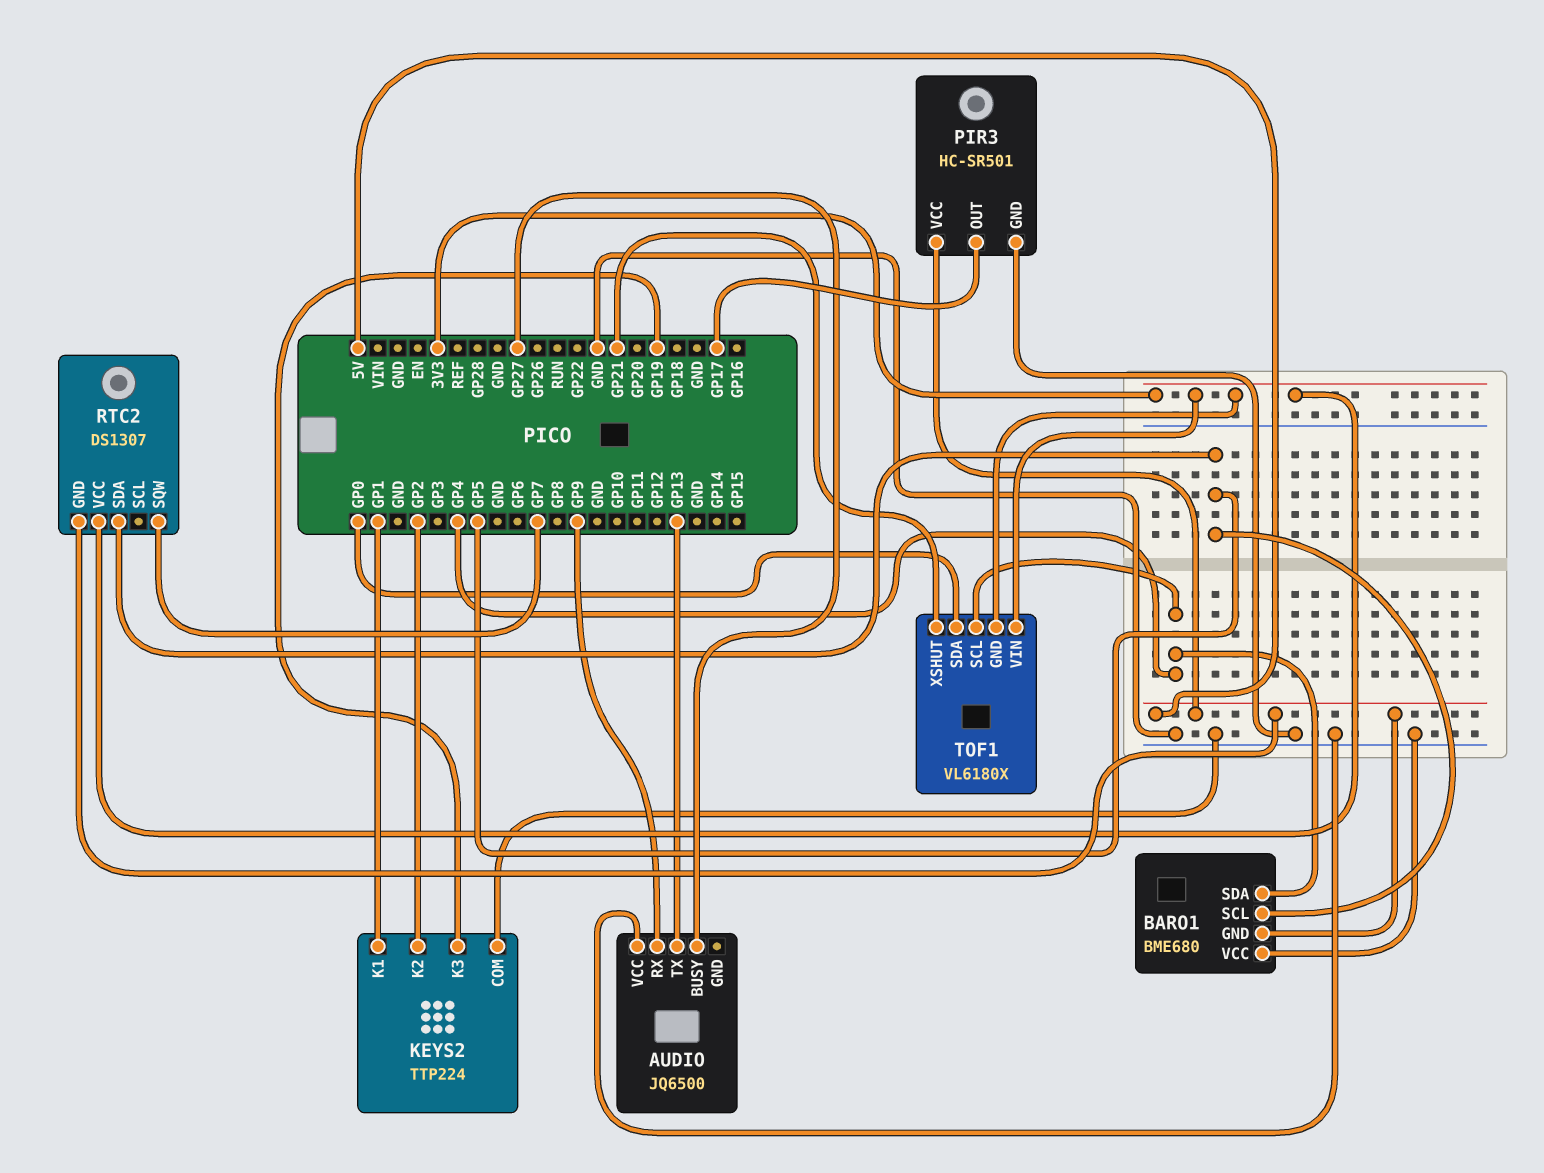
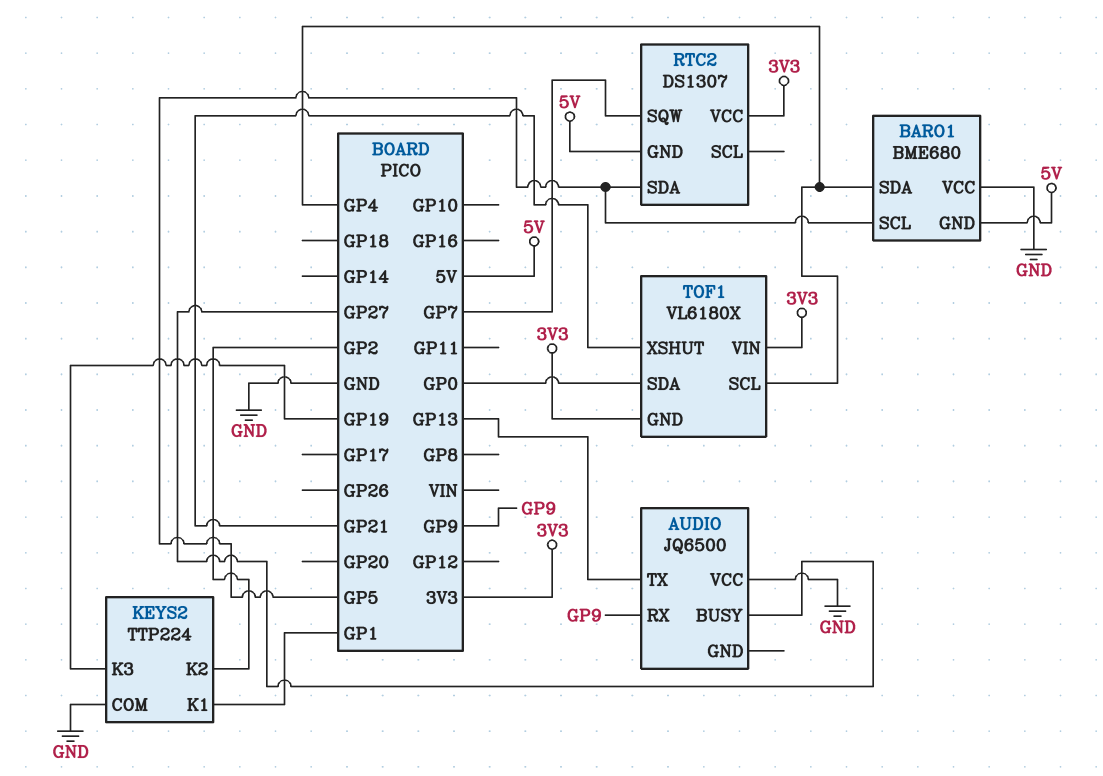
PIR3: HC-SR501 -> none
PIR3 pin GND: GND -> none
PIR3 pin OUT: GP17 -> none
PIR3 pin VCC: 5V -> none

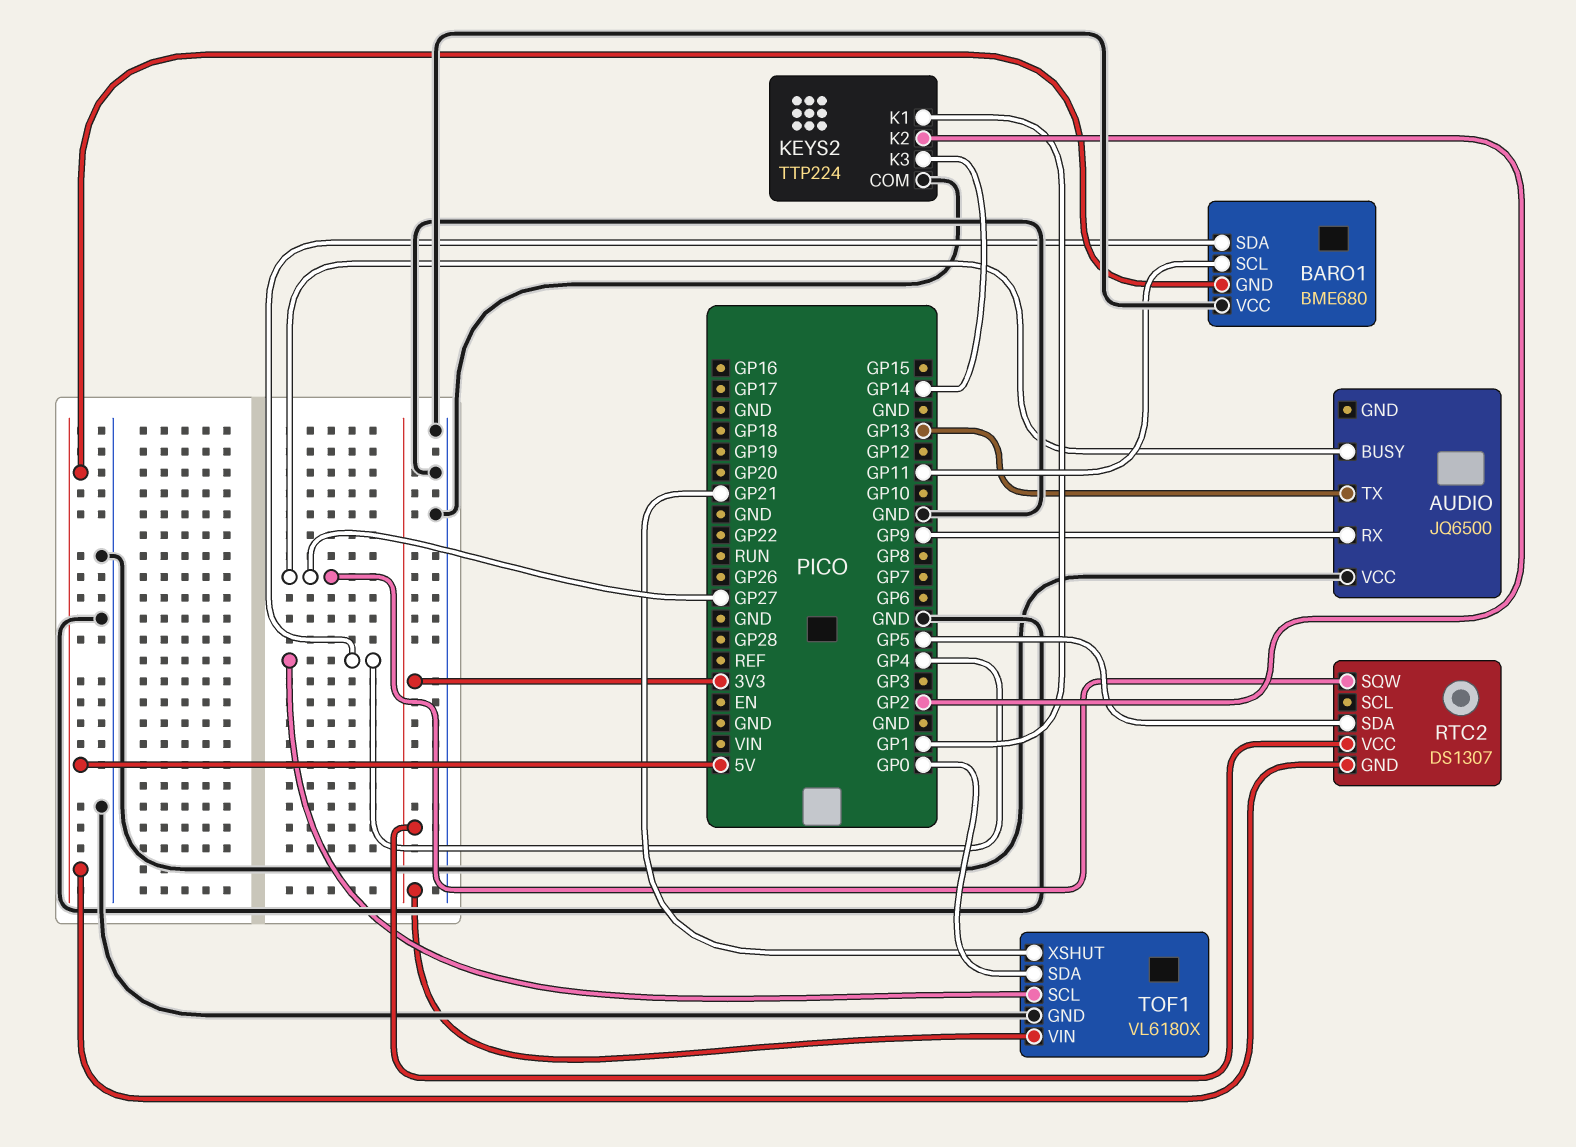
BARO1 pin SCL: GP5 -> GP11
KEYS2 pin K3: GP19 -> GP14
RTC2 pin SQW: GP7 -> GP27
TOF1 pin GND: 3V3 -> GND

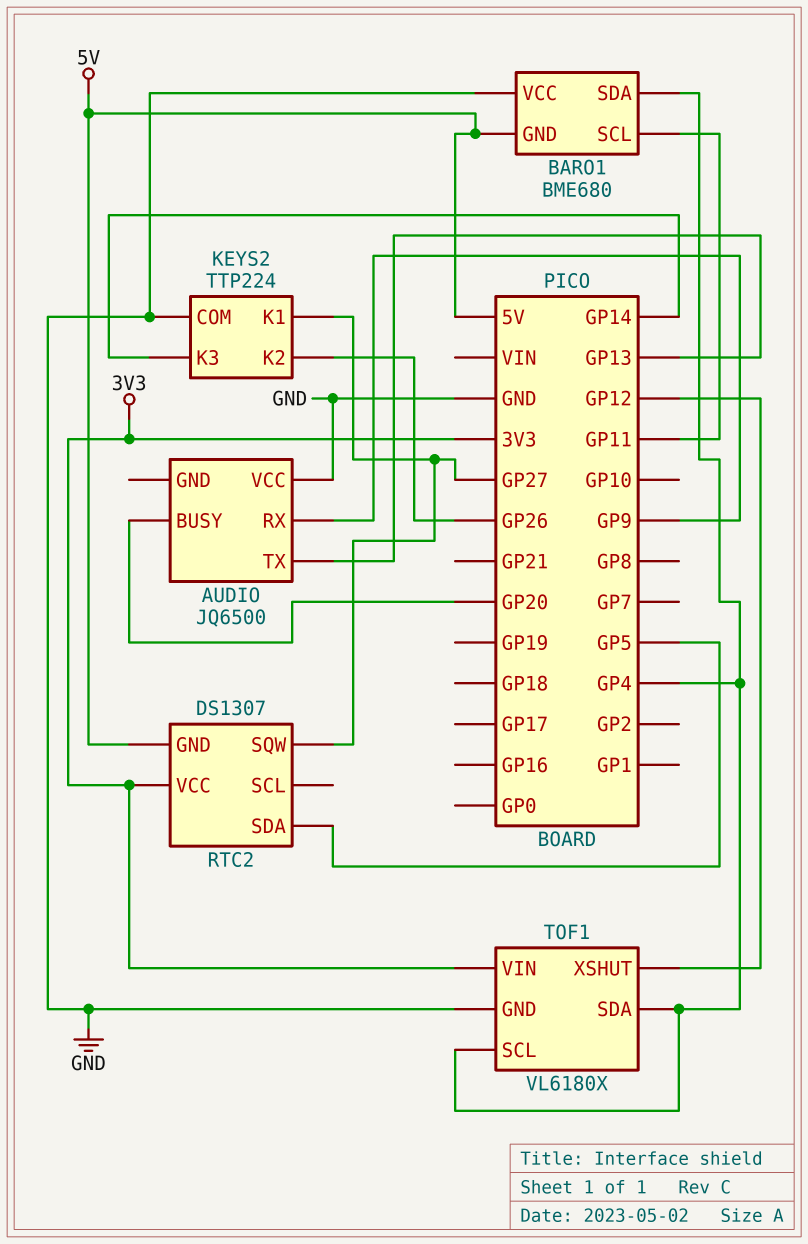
AUDIO pin BUSY: GP27 -> GP20
KEYS2 pin K1: GP1 -> GP27
KEYS2 pin K2: GP2 -> GP26
TOF1 pin SDA: GP0 -> GP4
TOF1 pin XSHUT: GP21 -> GP12

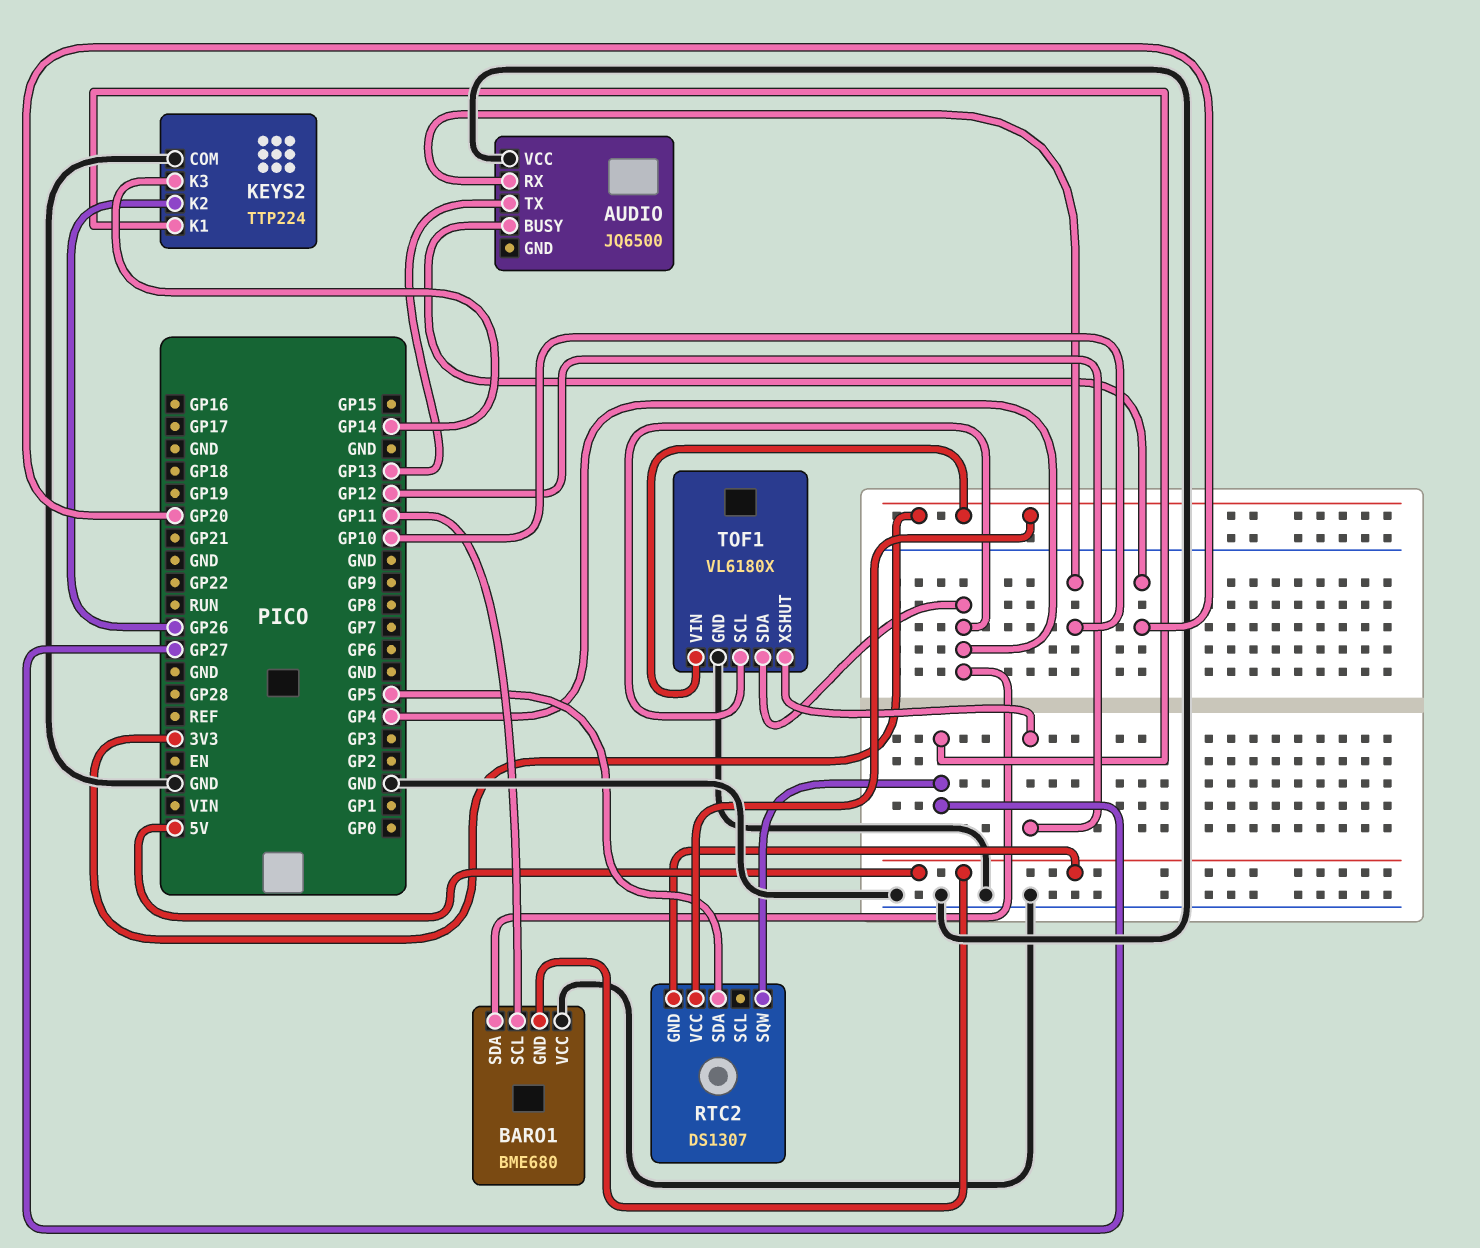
AUDIO pin RX: GP9 -> GP10

